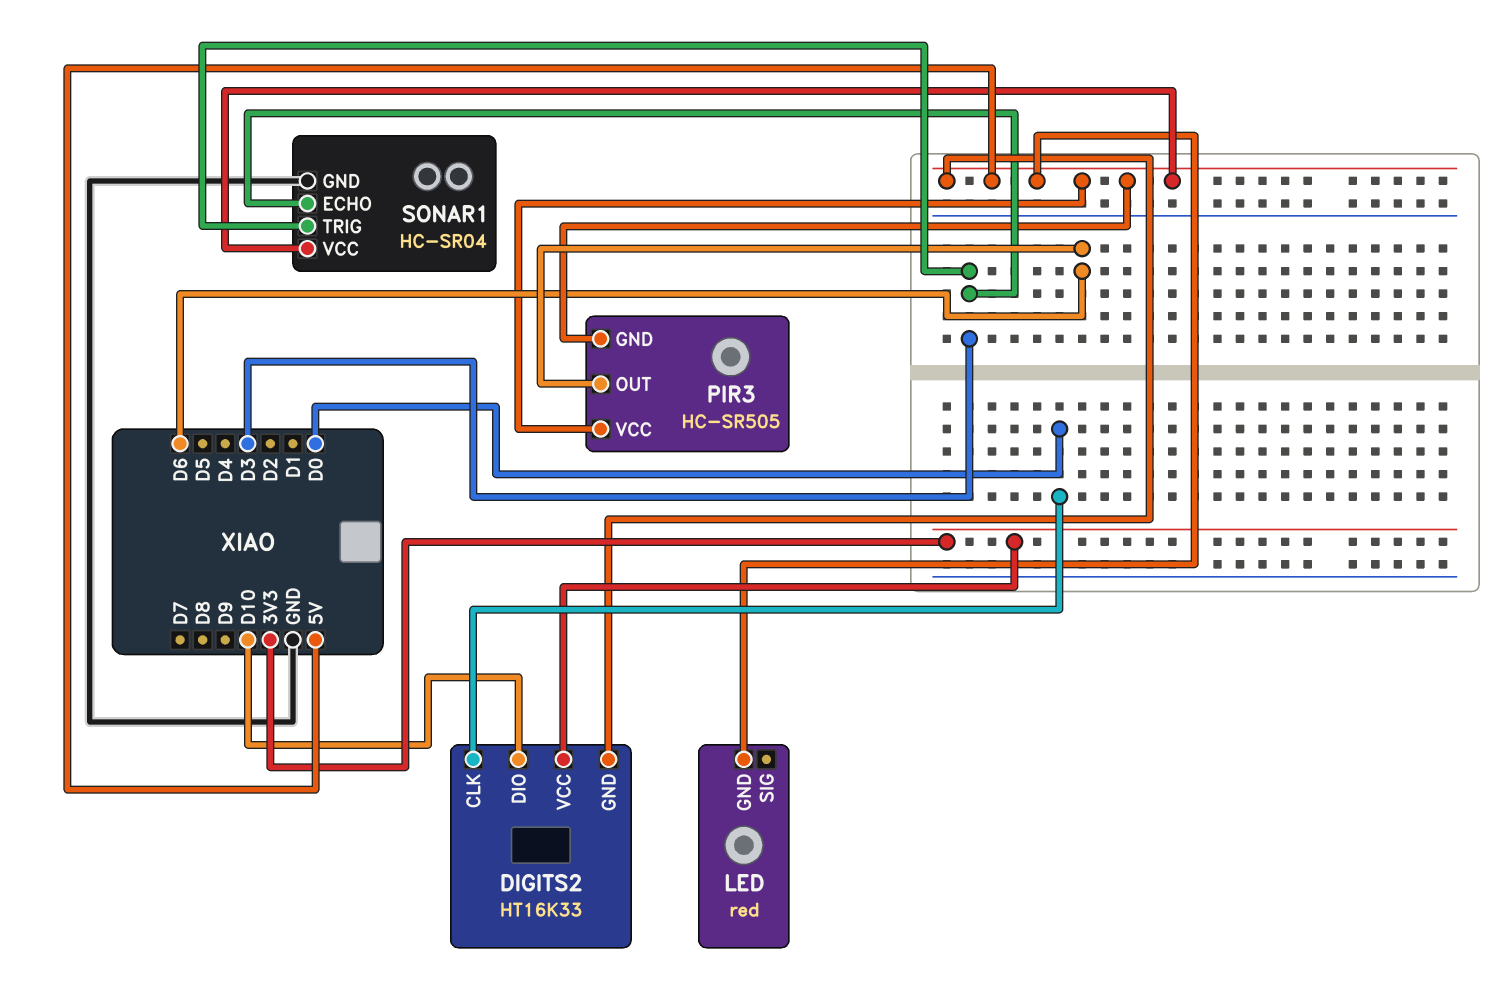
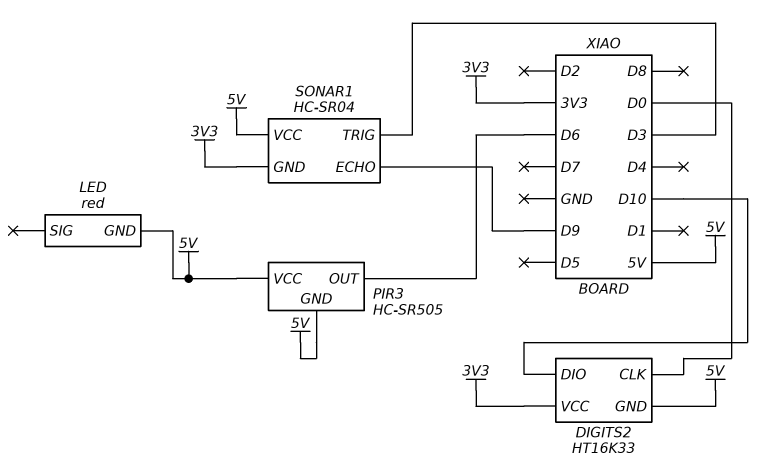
SONAR1 pin ECHO: D3 -> D9
SONAR1 pin GND: GND -> 3V3

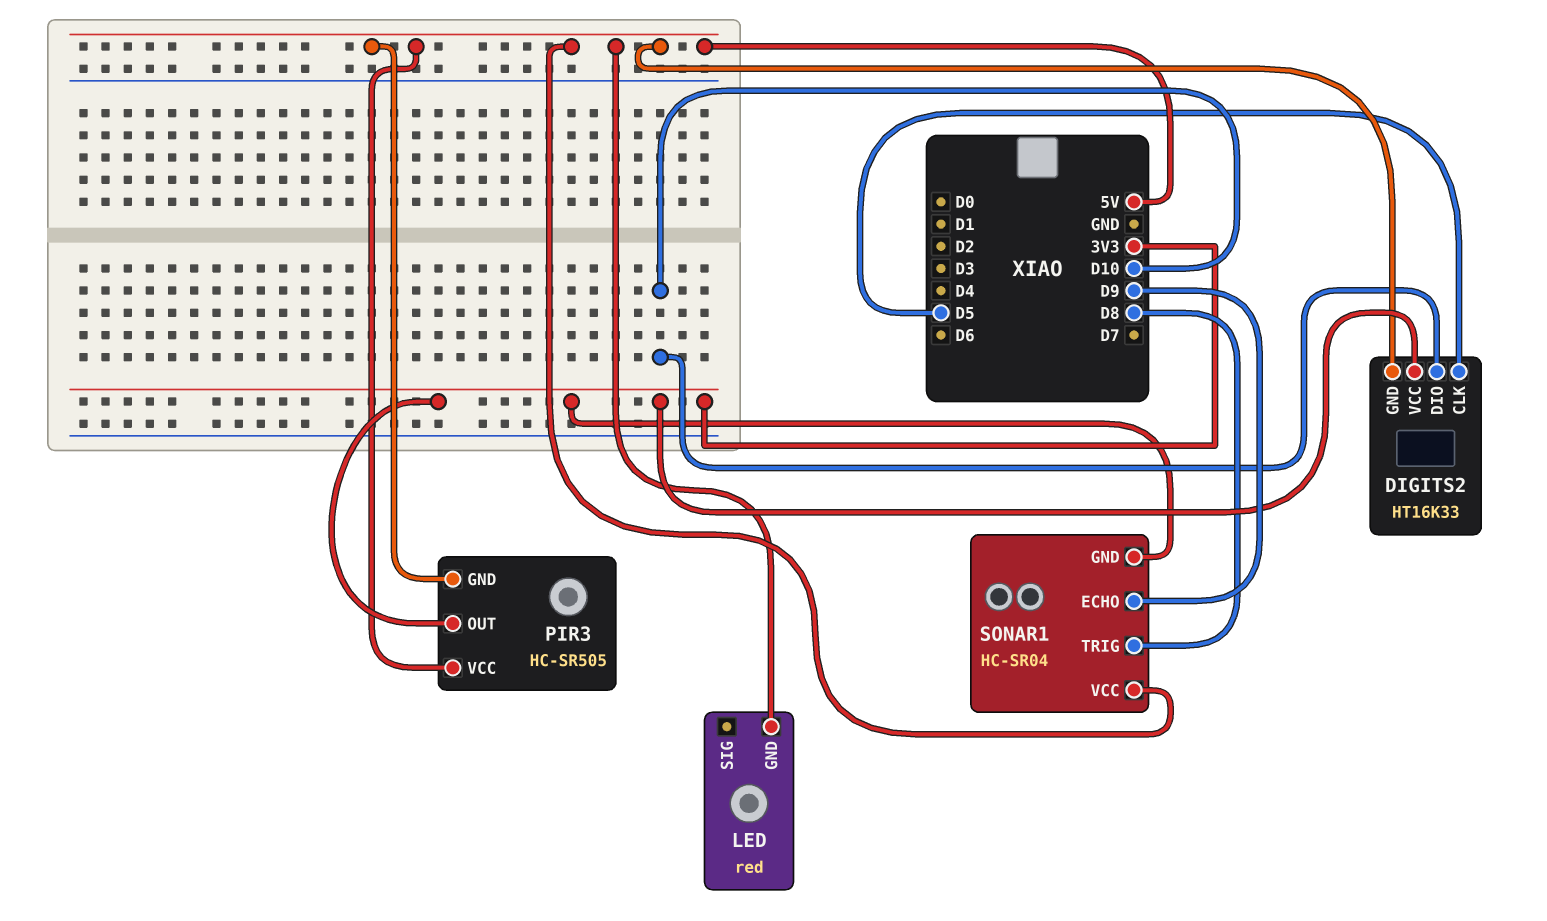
DIGITS2 pin CLK: D0 -> D5
PIR3 pin OUT: D6 -> 3V3
SONAR1 pin TRIG: D3 -> D8

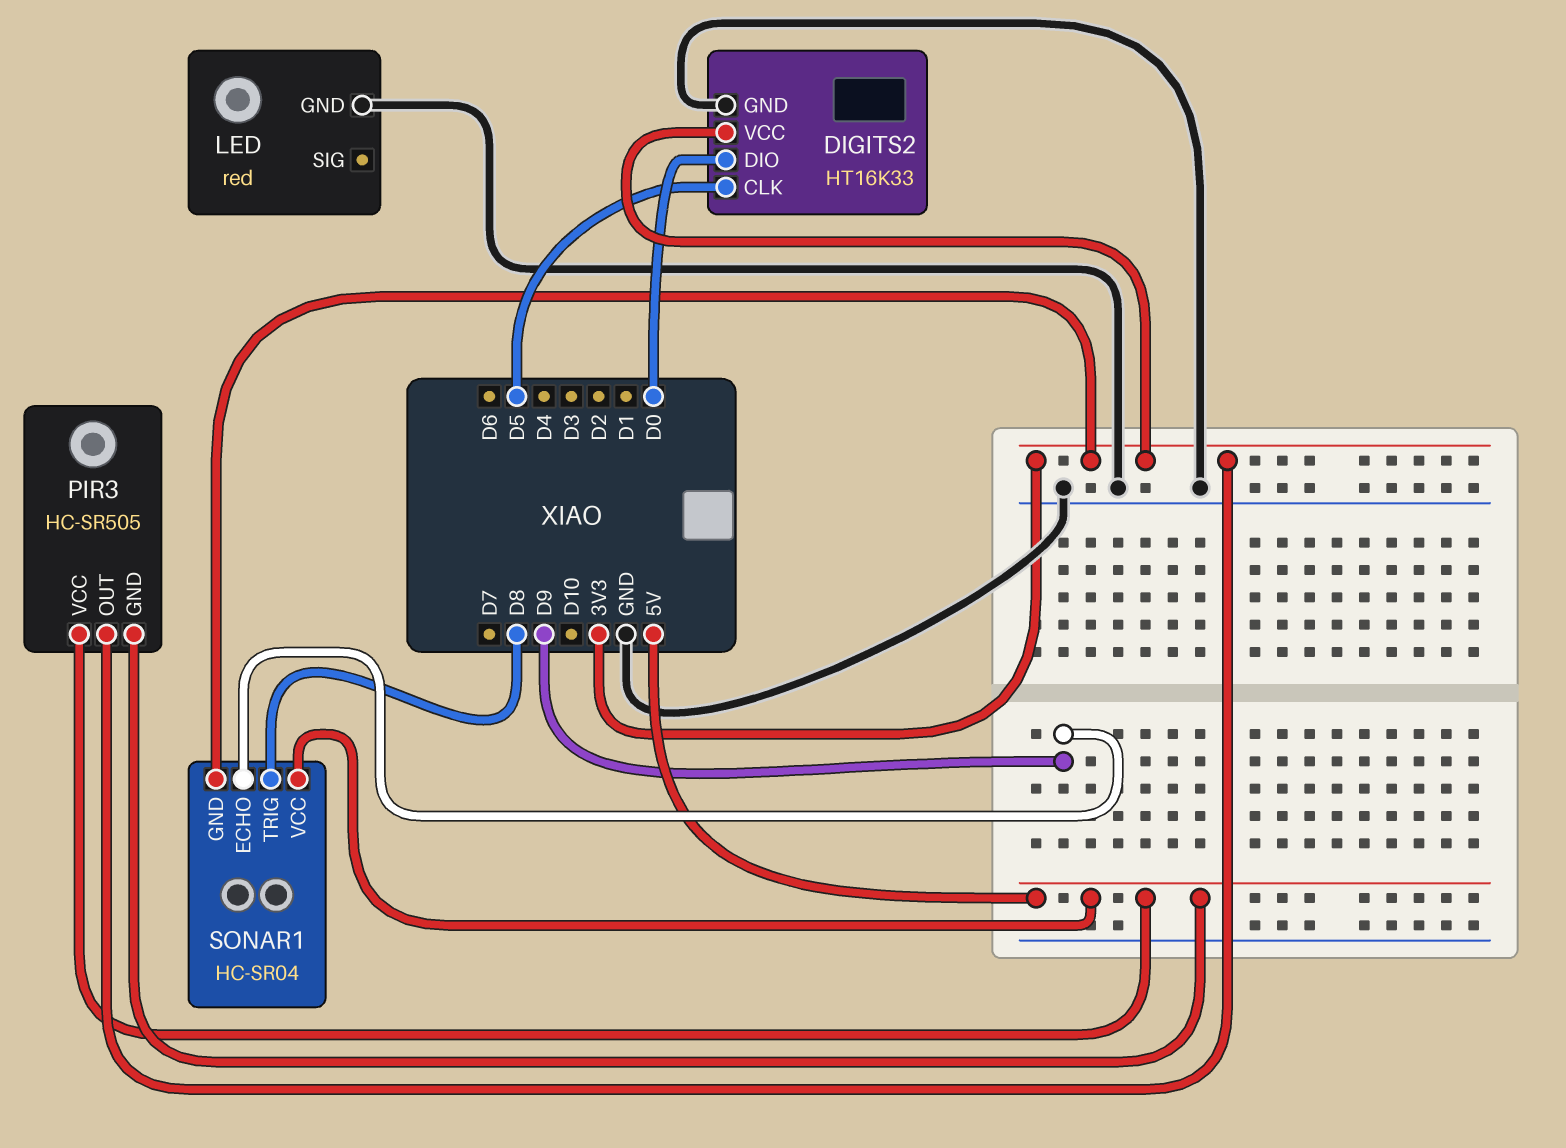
DIGITS2 pin DIO: D10 -> D0
DIGITS2 pin GND: 5V -> GND
LED pin GND: 5V -> GND

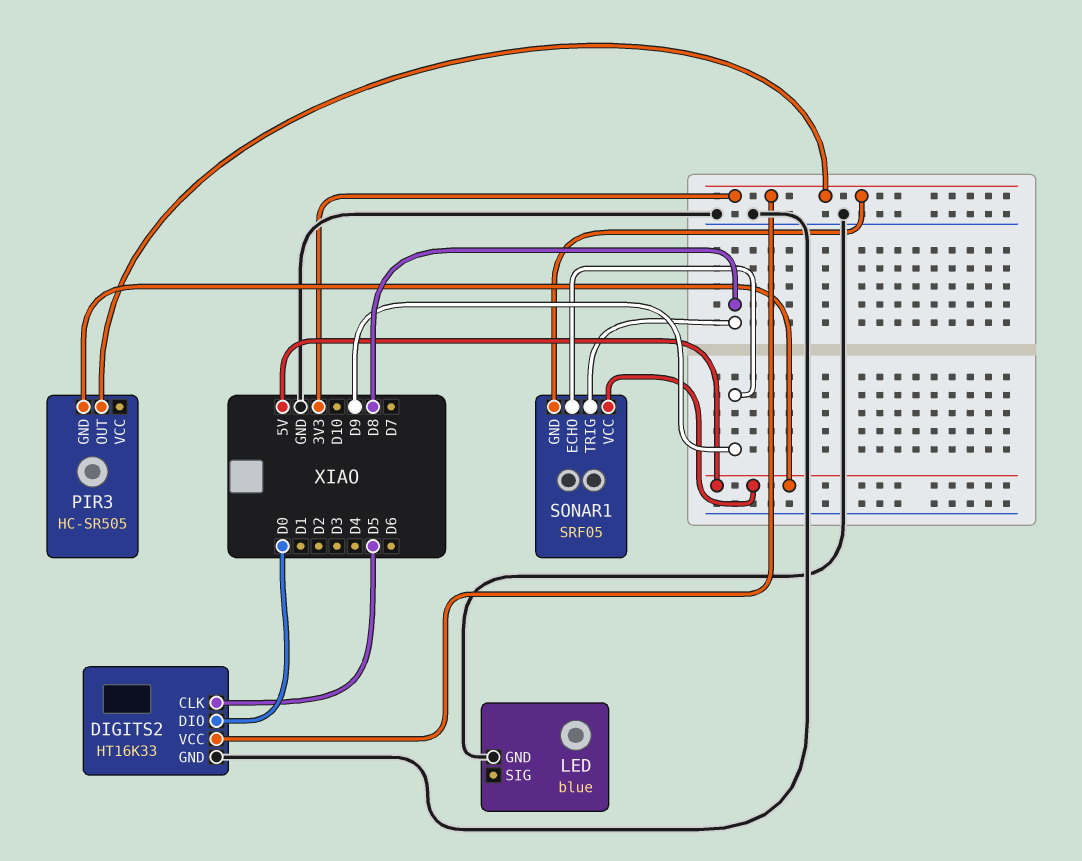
LED: red -> blue
PIR3 pin VCC: 5V -> none
SONAR1: HC-SR04 -> SRF05

